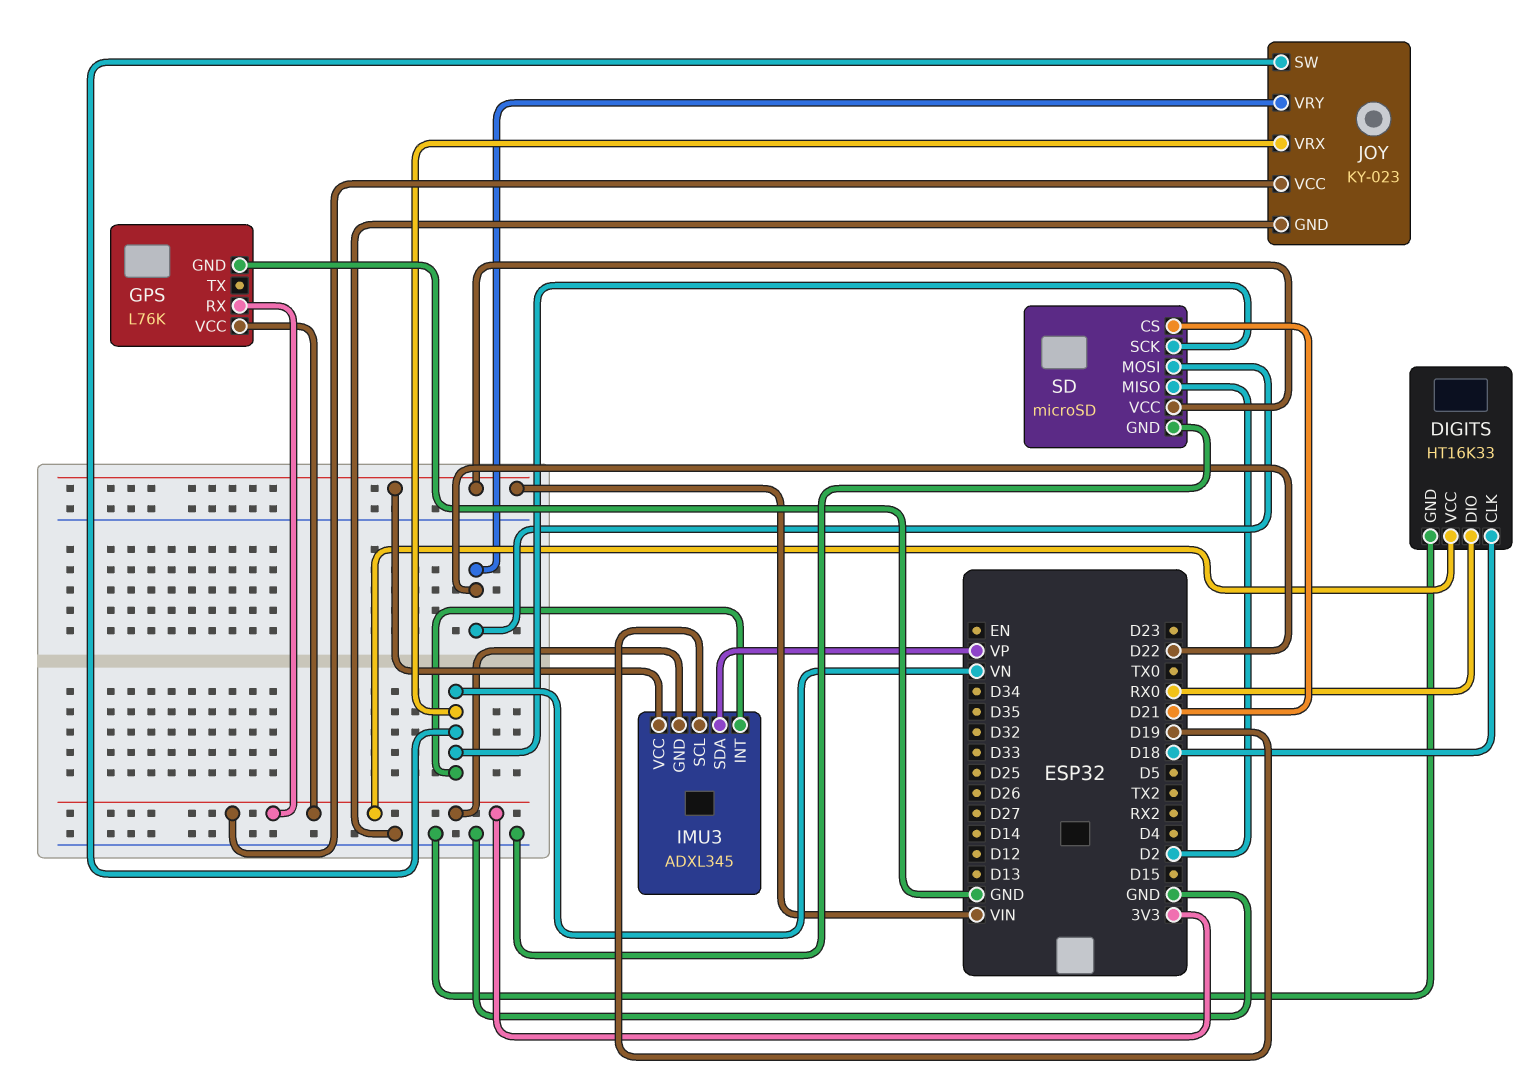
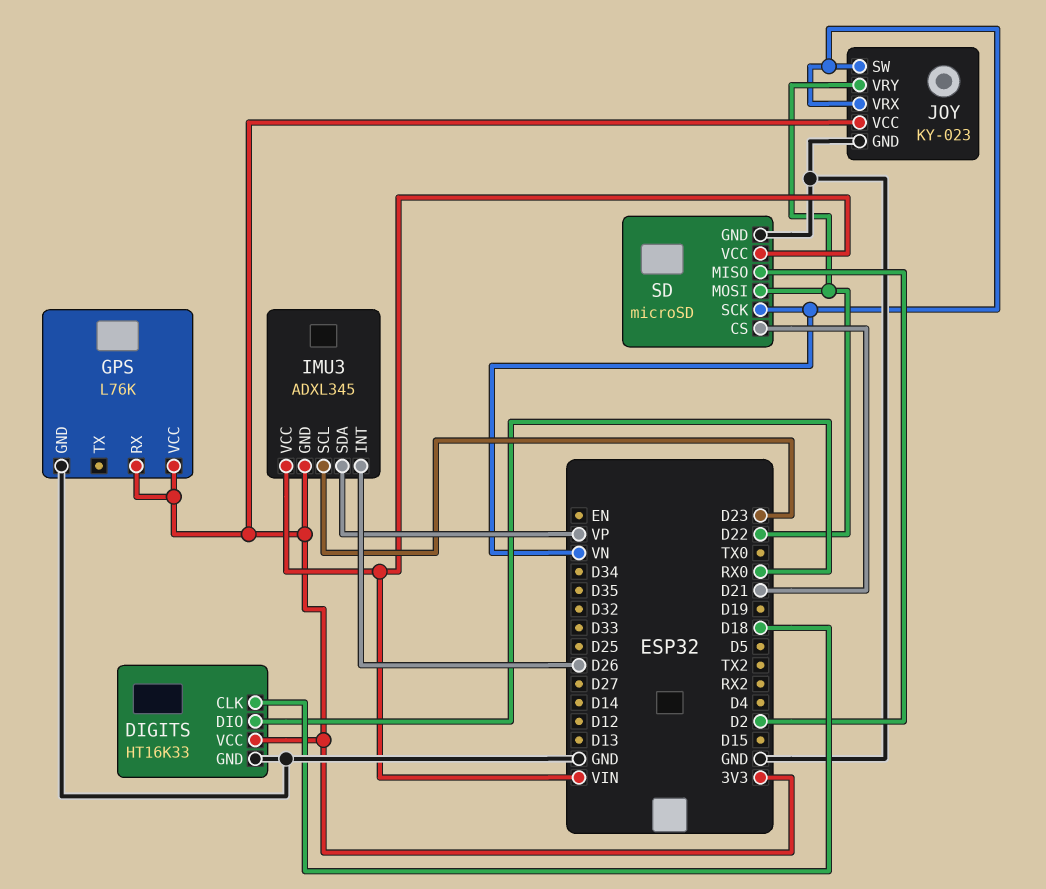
IMU3 pin INT: VN -> D26
IMU3 pin SCL: D19 -> D23

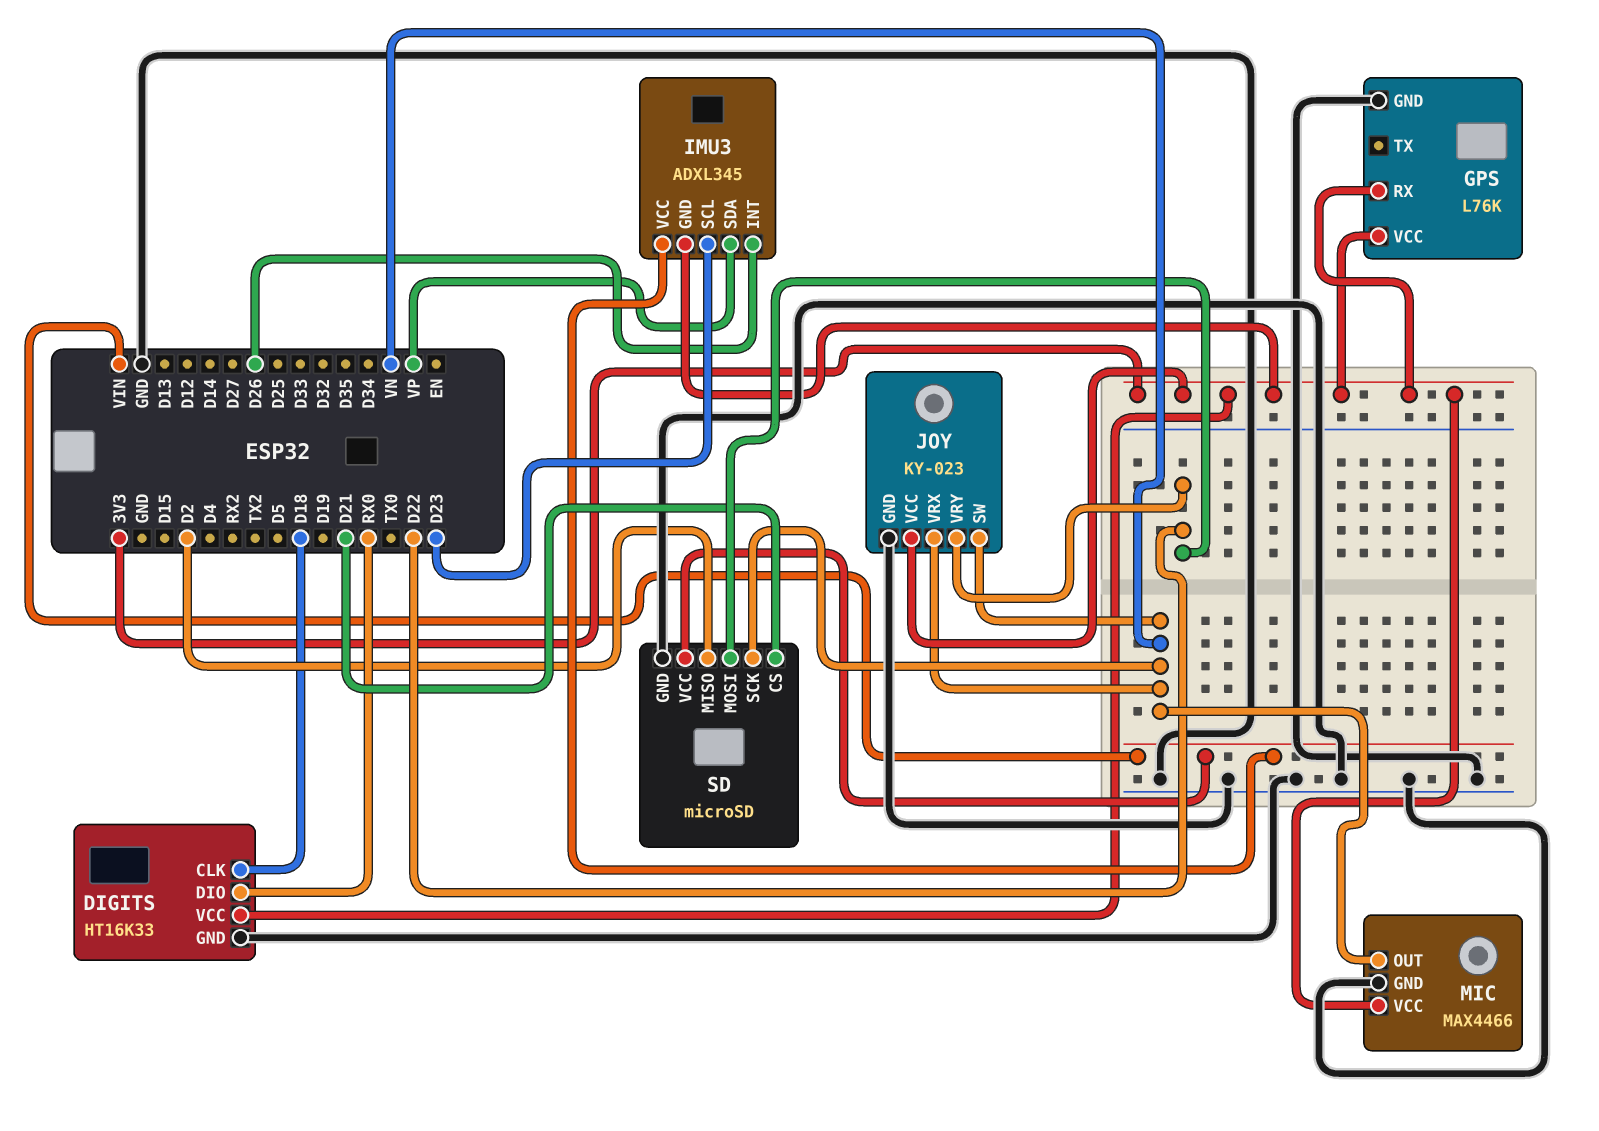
MIC: none -> MAX4466
MIC pin GND: none -> GND
MIC pin OUT: none -> VN
MIC pin VCC: none -> 3V3

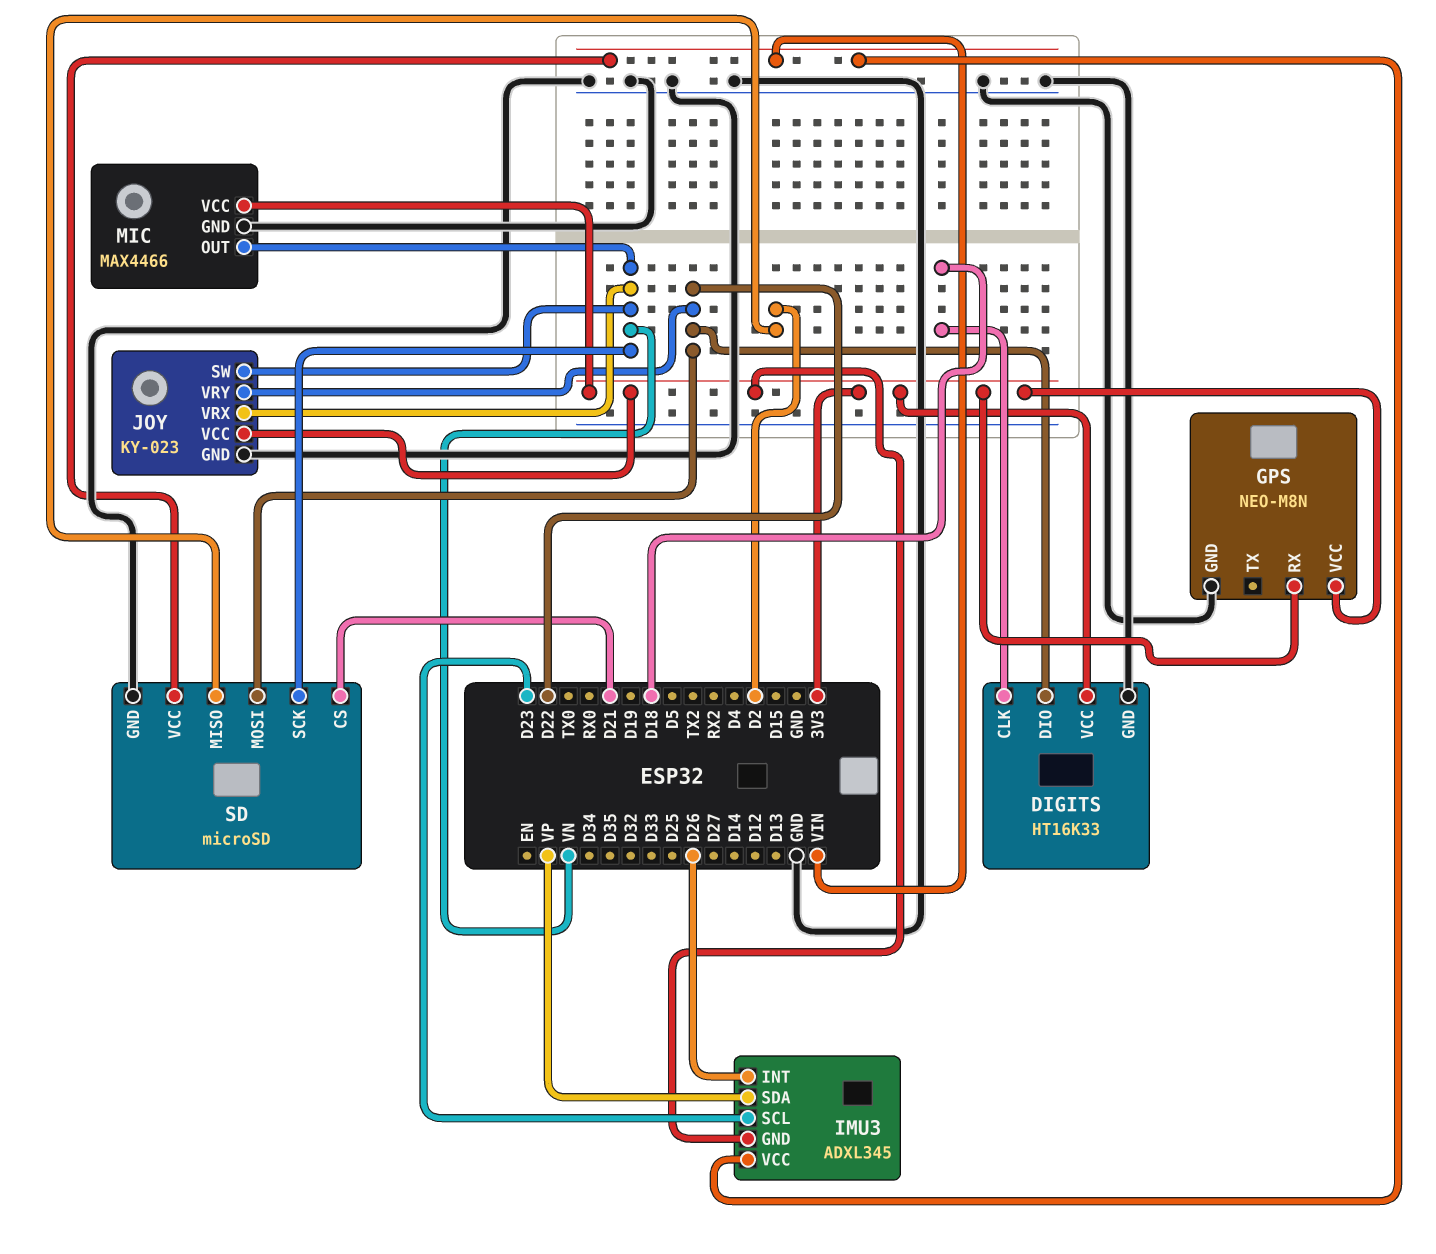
DIGITS pin DIO: RX0 -> D22
GPS: L76K -> NEO-M8N

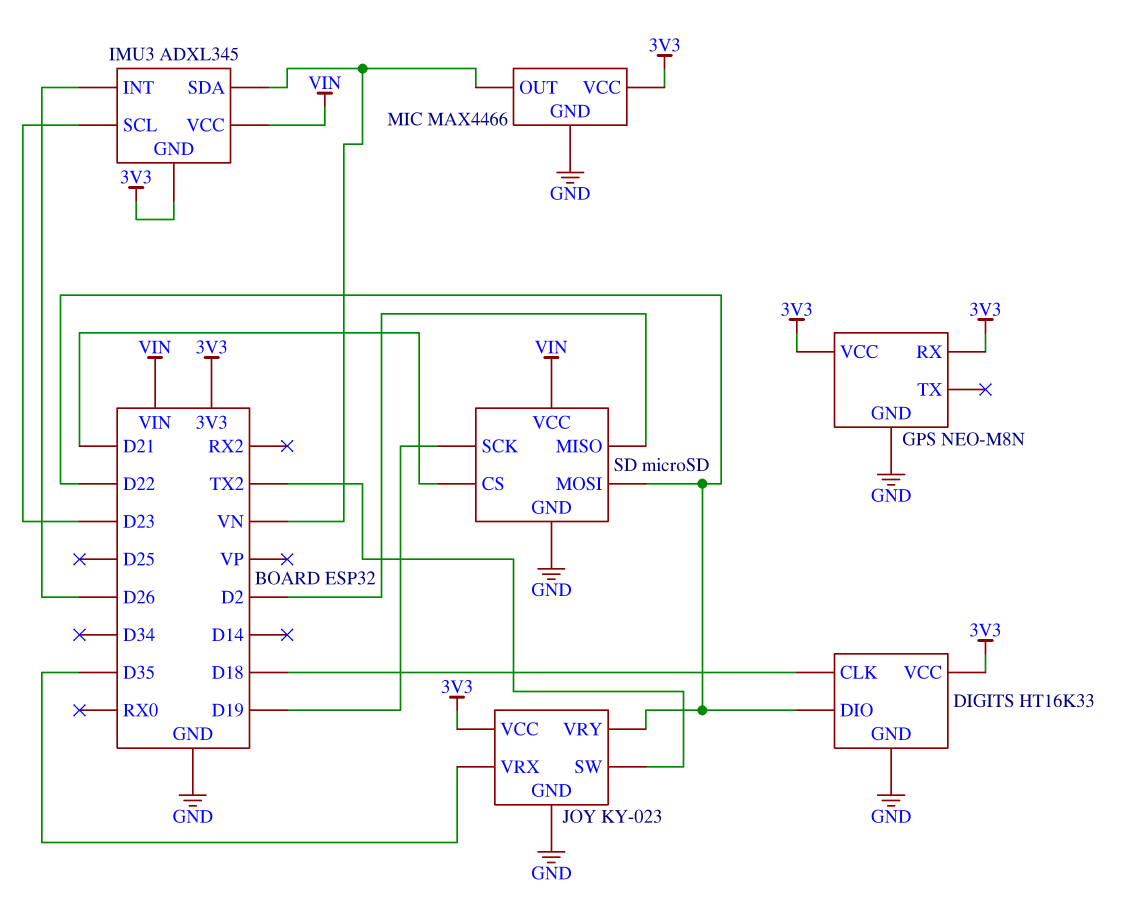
IMU3 pin SDA: VP -> VN
JOY pin SW: VN -> TX2
JOY pin VRX: VN -> D35
SD pin SCK: VN -> D19

